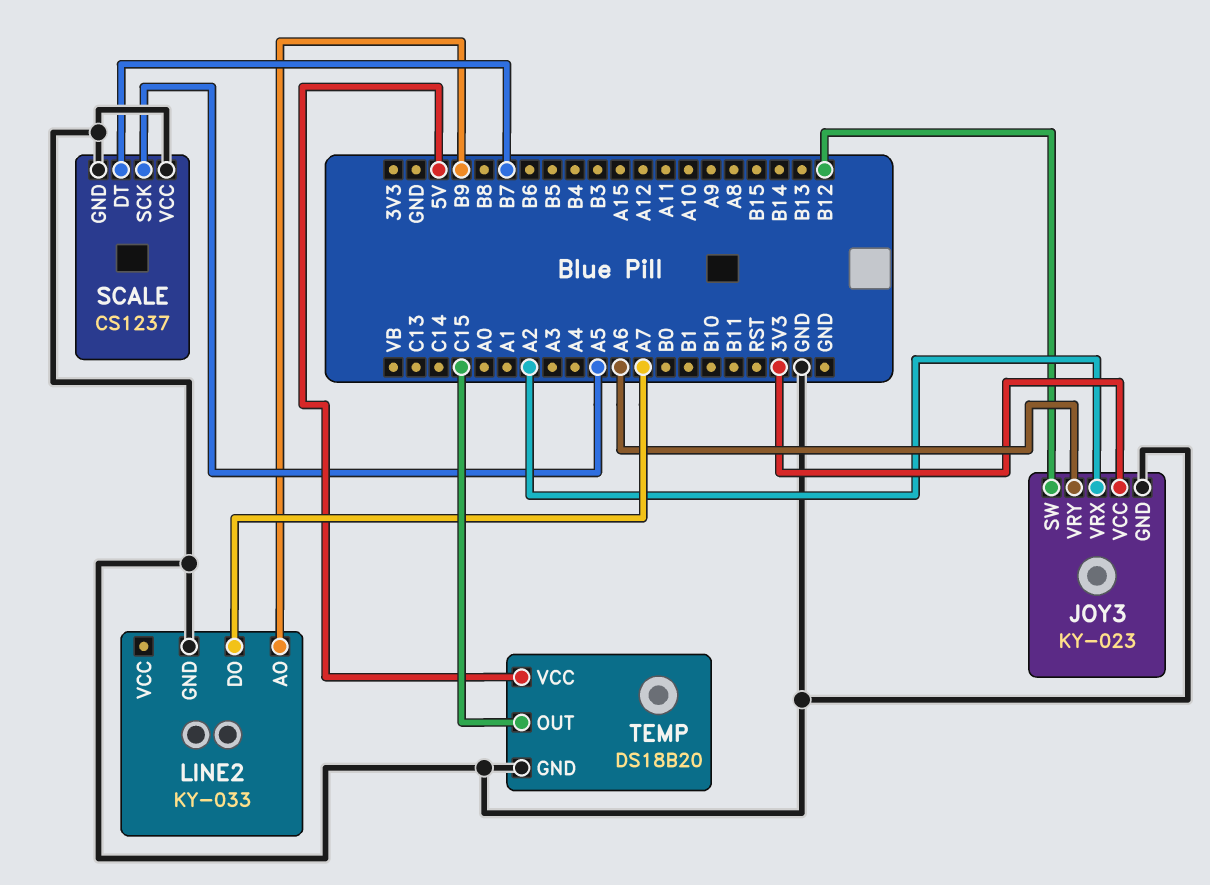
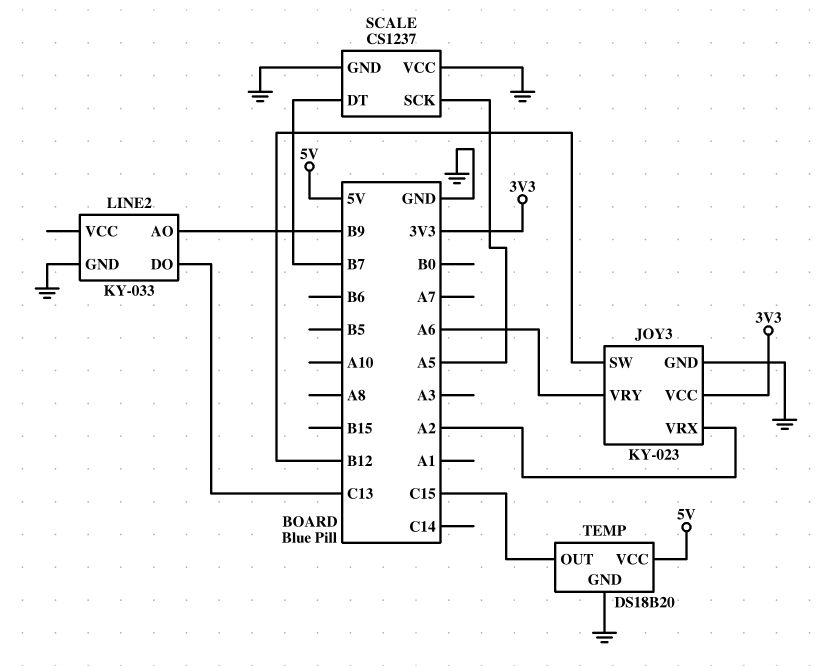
LINE2 pin DO: A7 -> C13

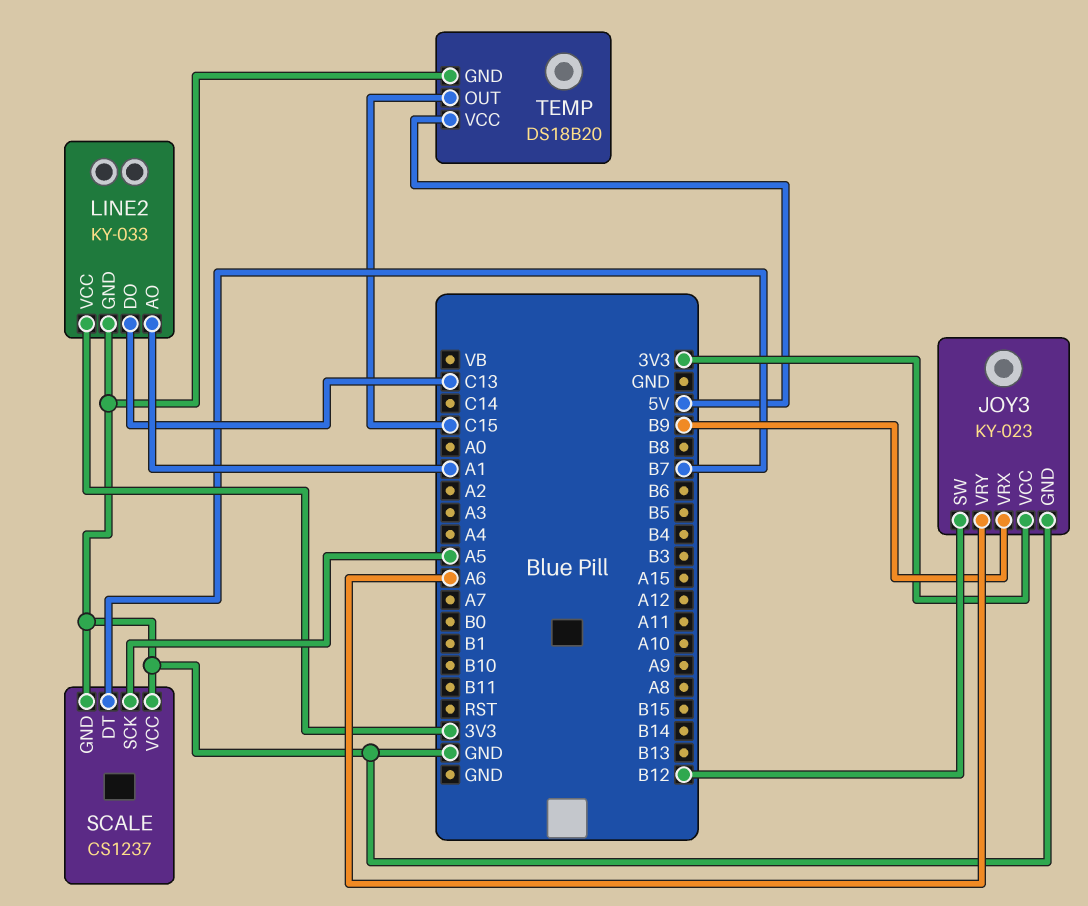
JOY3 pin VRX: A2 -> B9
LINE2 pin AO: B9 -> A1
LINE2 pin VCC: none -> 3V3

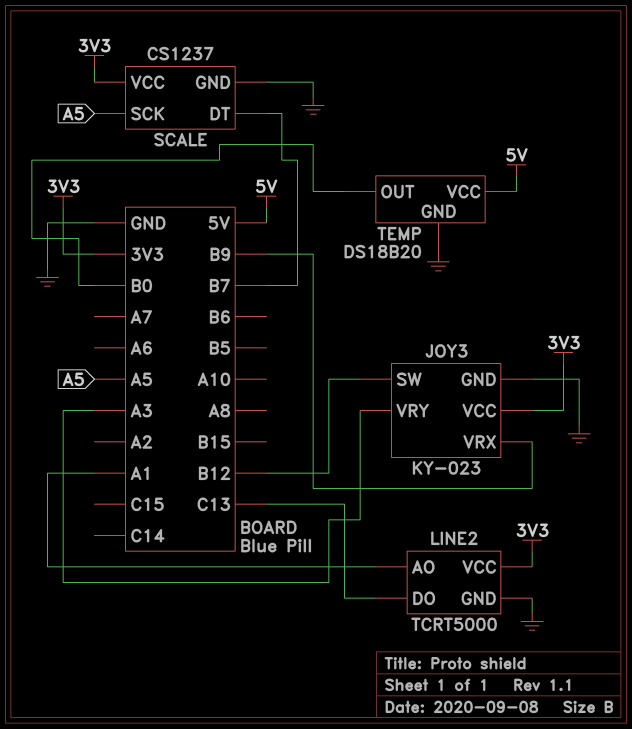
JOY3 pin VRY: A6 -> A3
LINE2: KY-033 -> TCRT5000
SCALE pin VCC: GND -> 3V3
TEMP pin OUT: C15 -> B0

